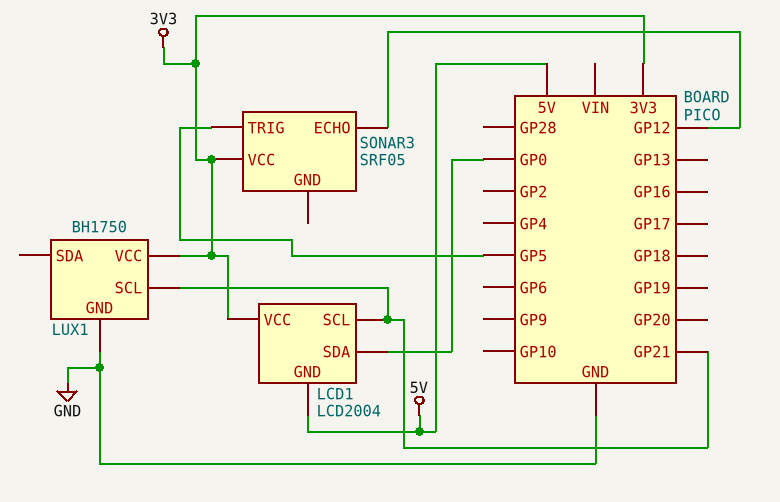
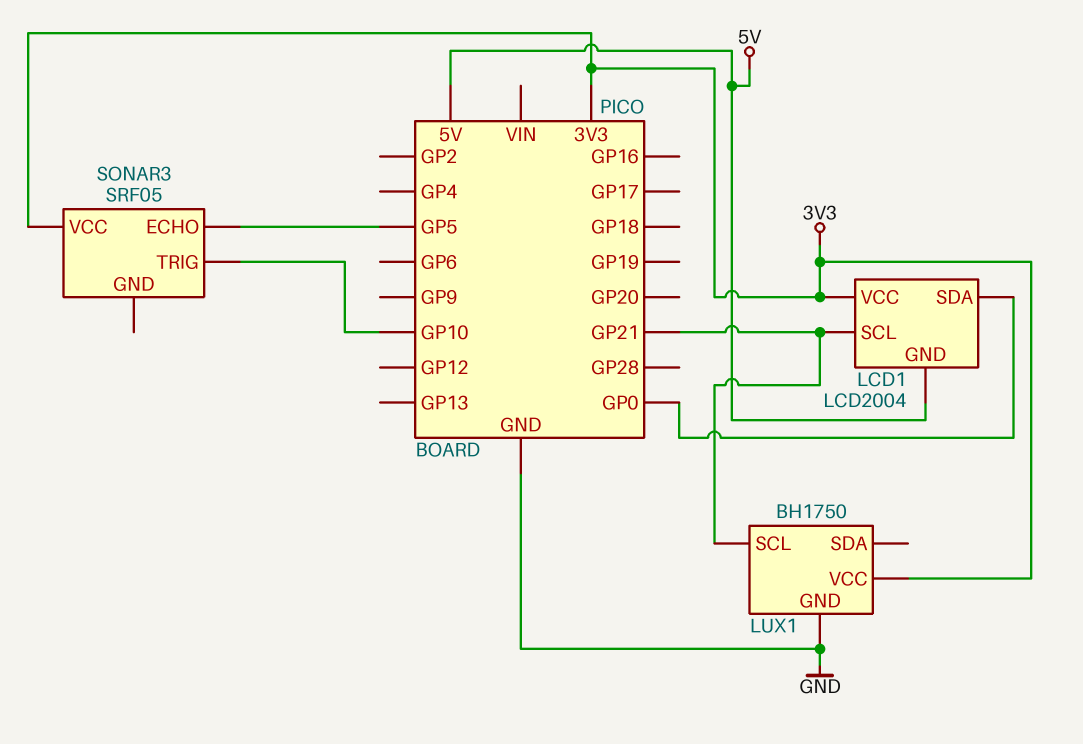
SONAR3 pin ECHO: GP12 -> GP5
SONAR3 pin TRIG: GP5 -> GP10

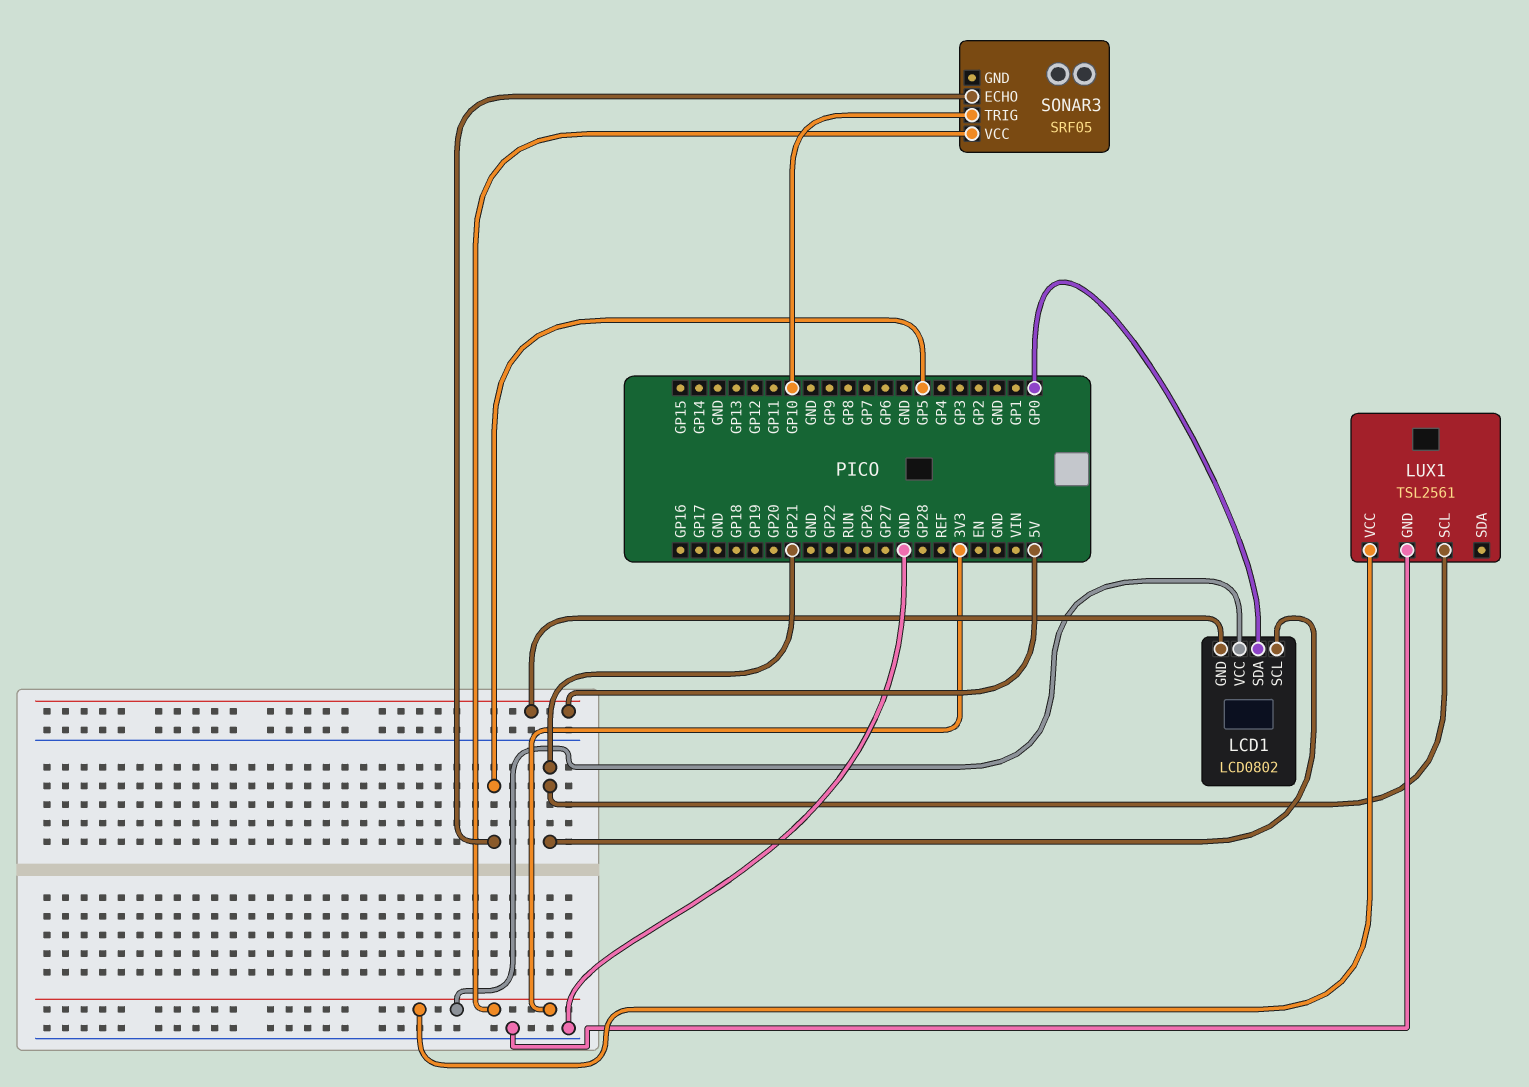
LCD1: LCD2004 -> LCD0802
LUX1: BH1750 -> TSL2561

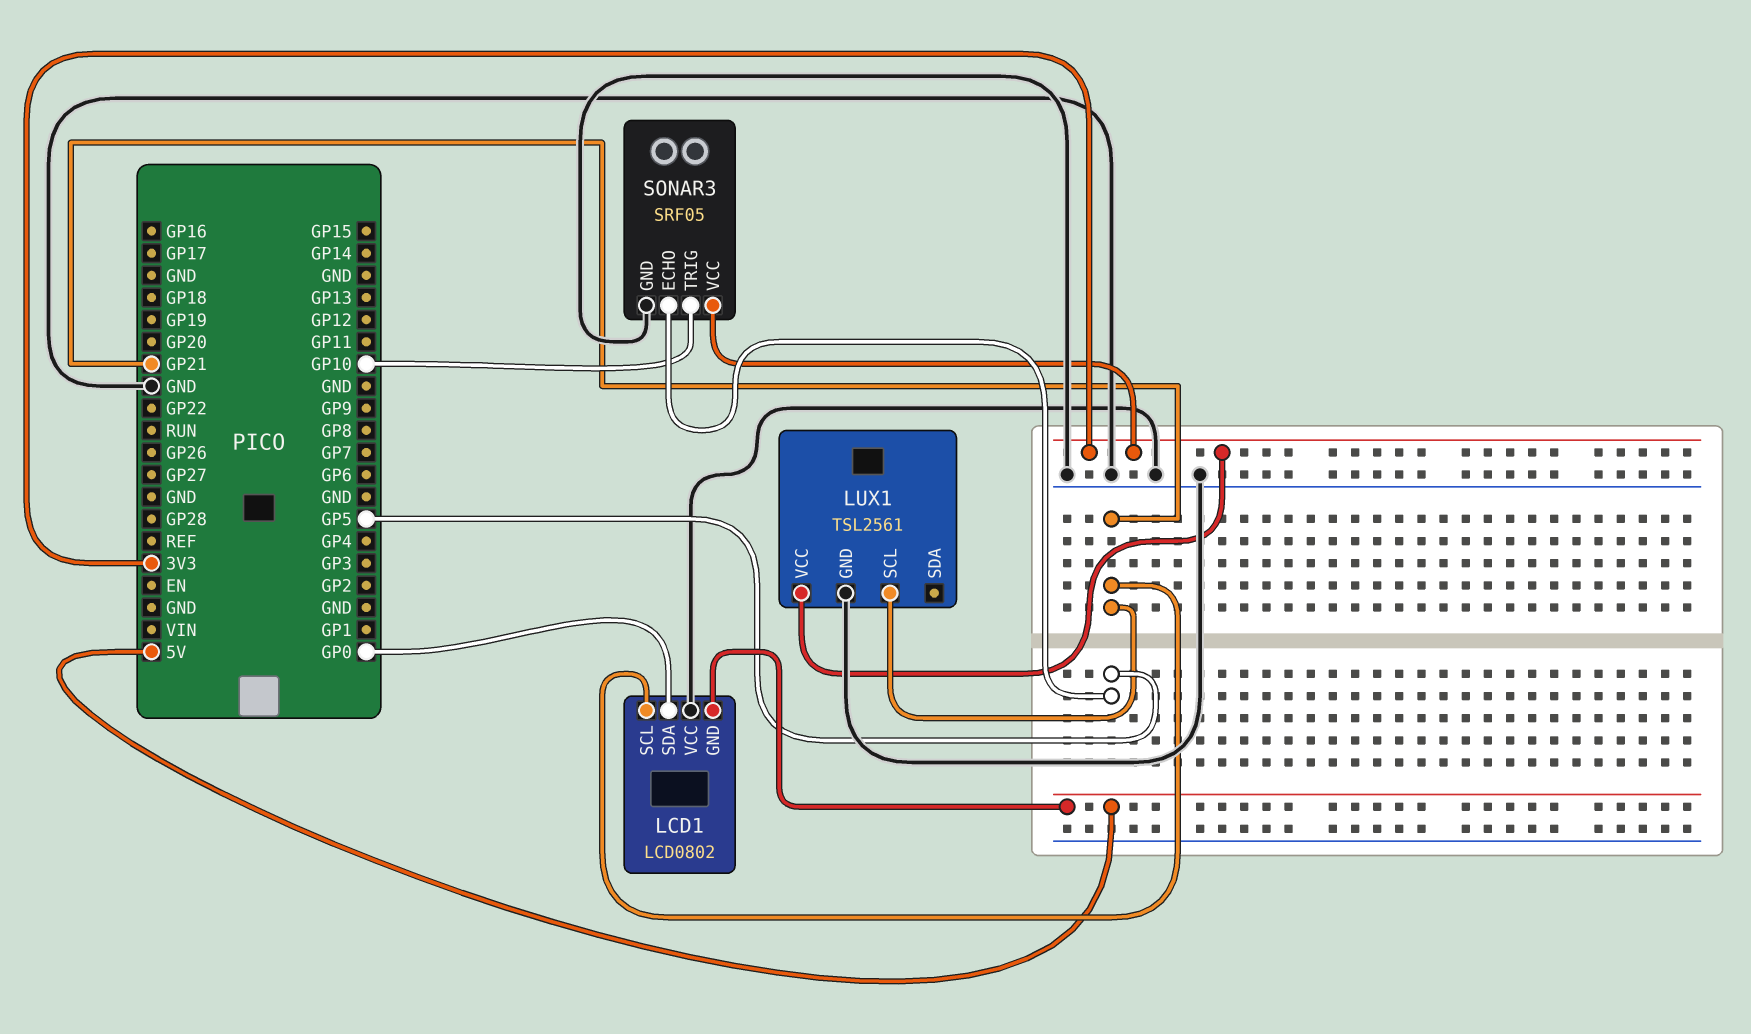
LCD1 pin VCC: 3V3 -> GND
SONAR3 pin GND: none -> GND

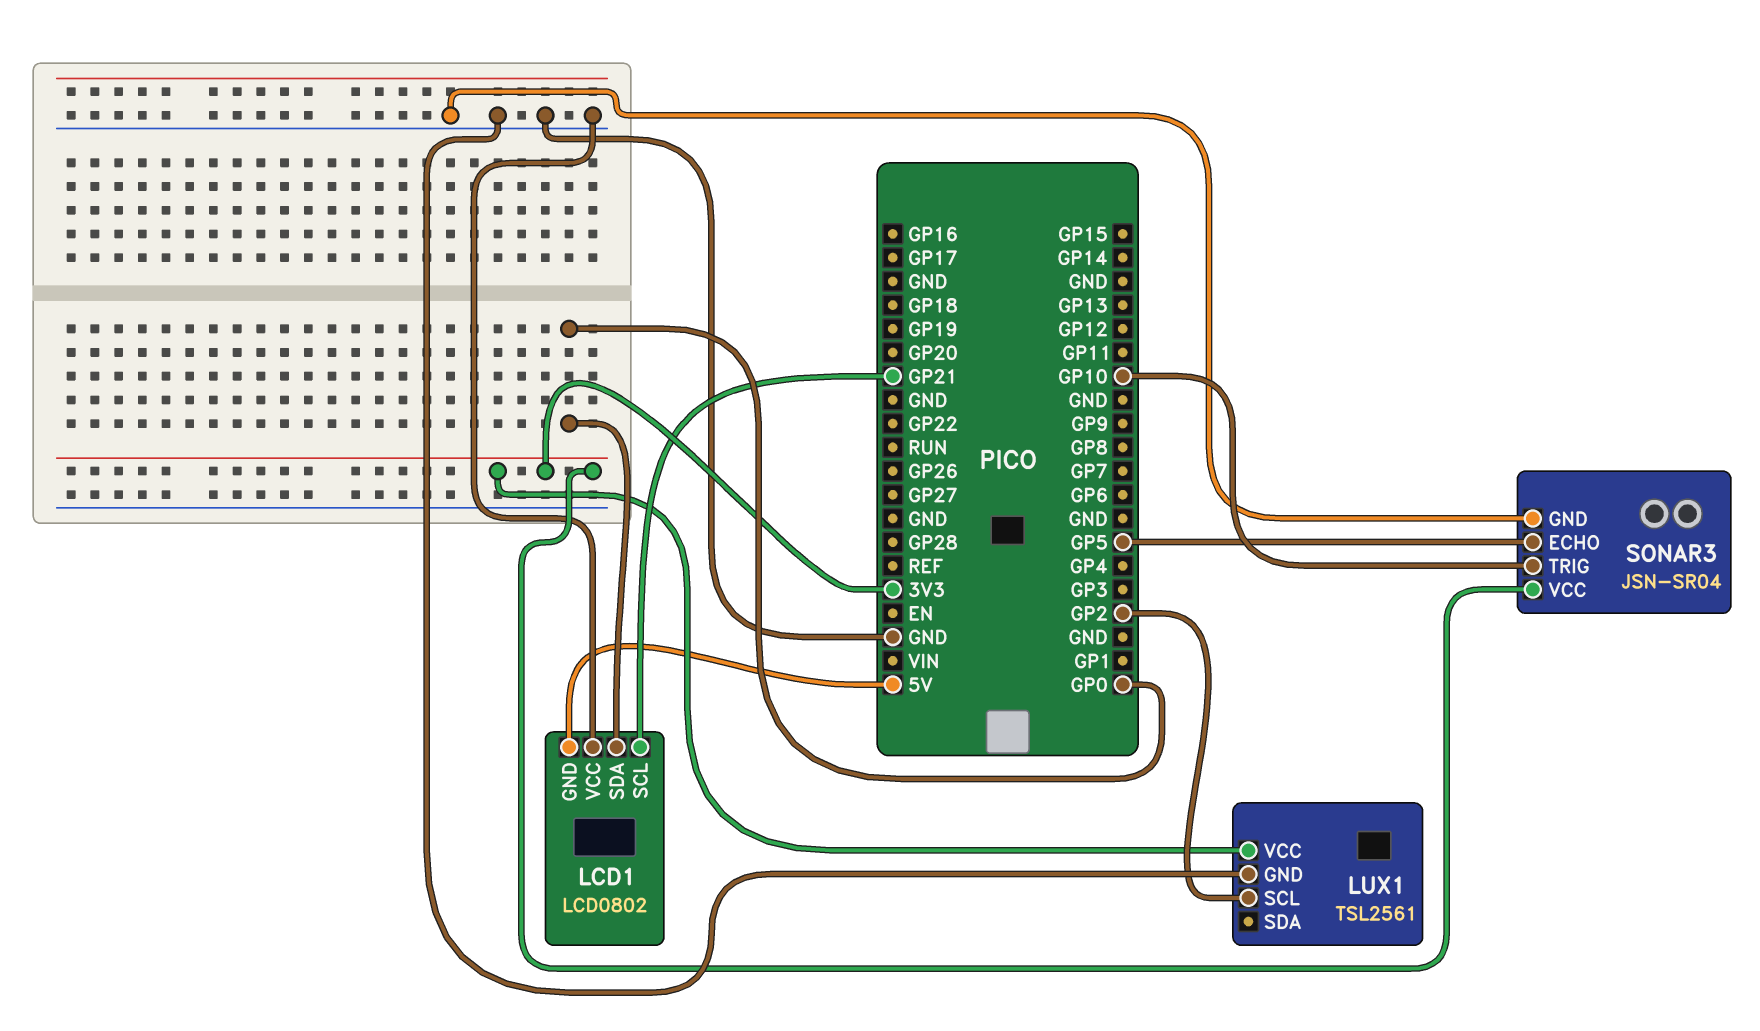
LUX1 pin SCL: GP21 -> GP2
SONAR3: SRF05 -> JSN-SR04

